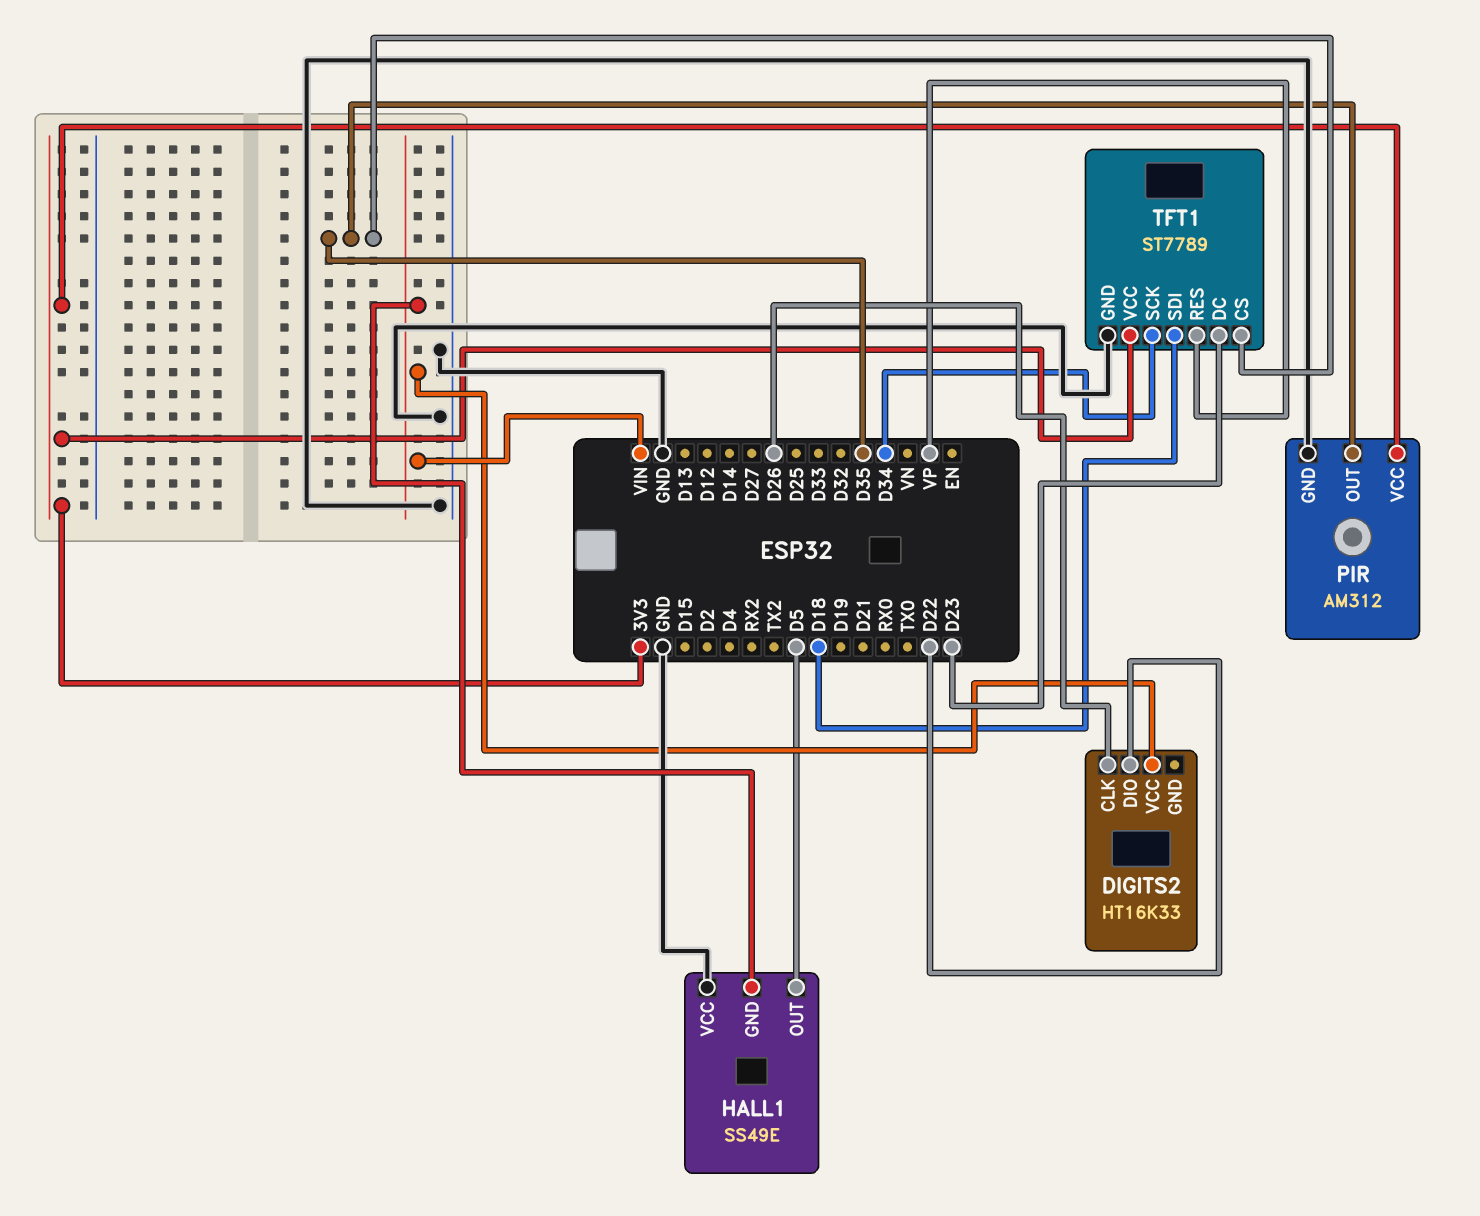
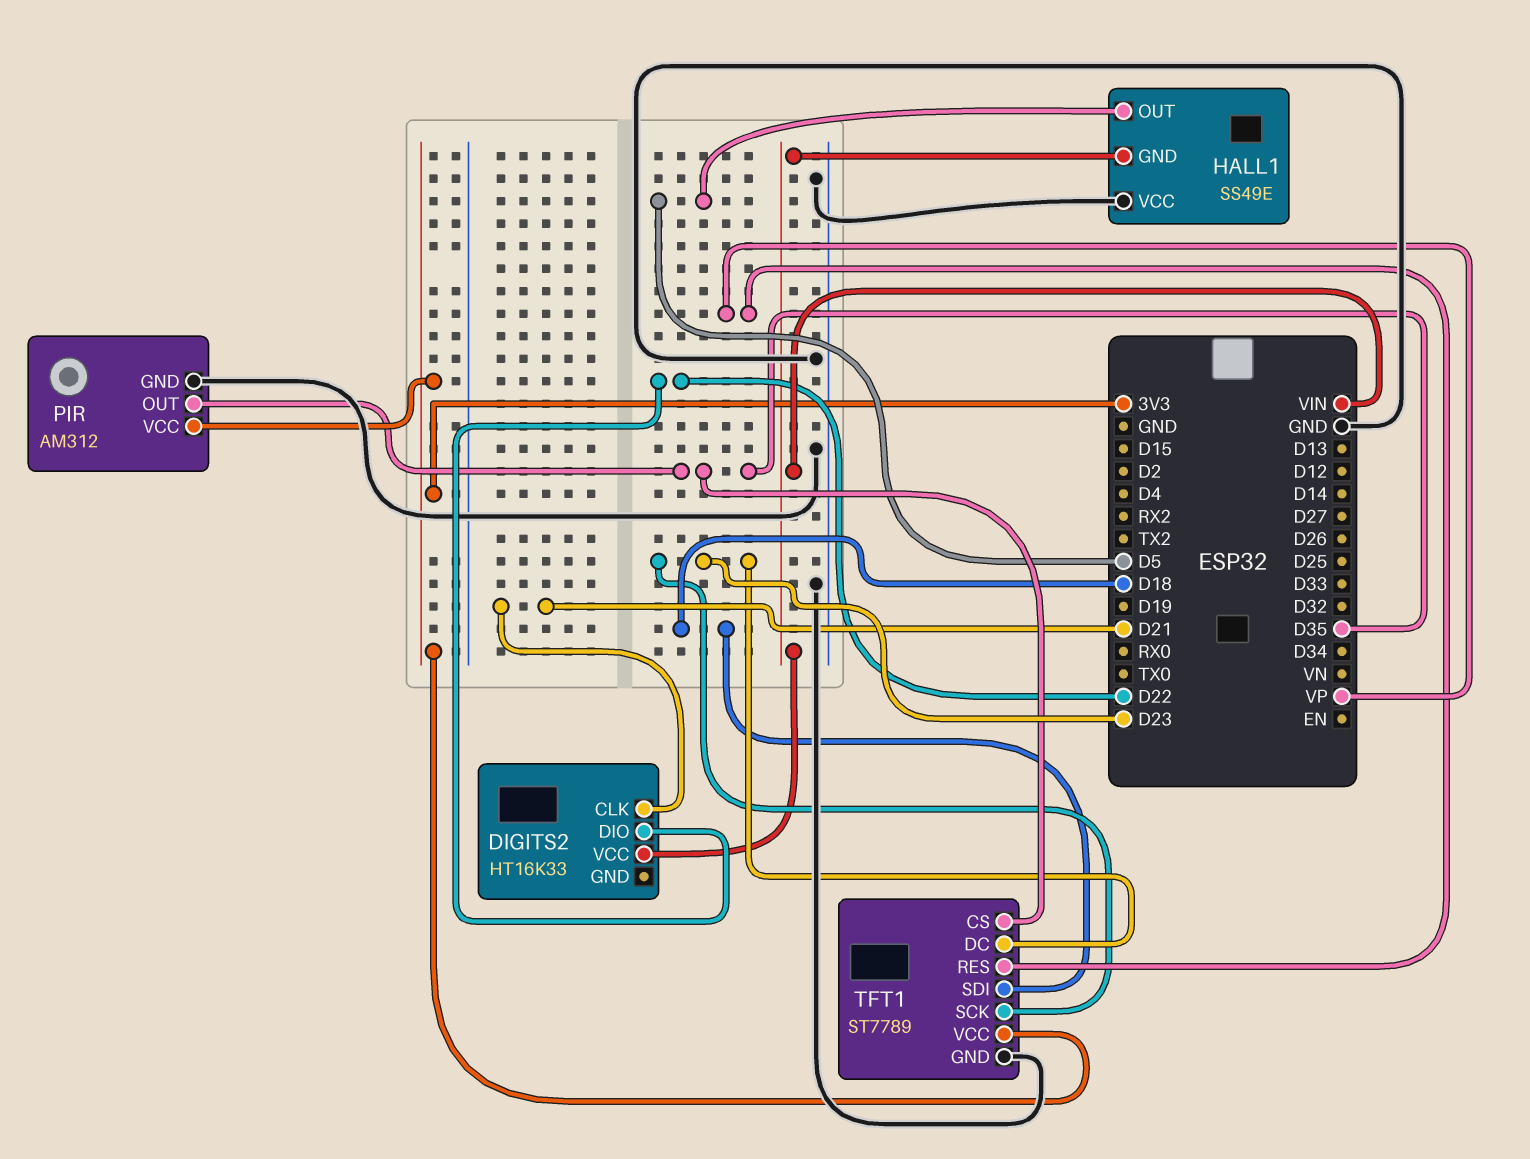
DIGITS2 pin CLK: D26 -> D21
TFT1 pin SCK: D34 -> D23

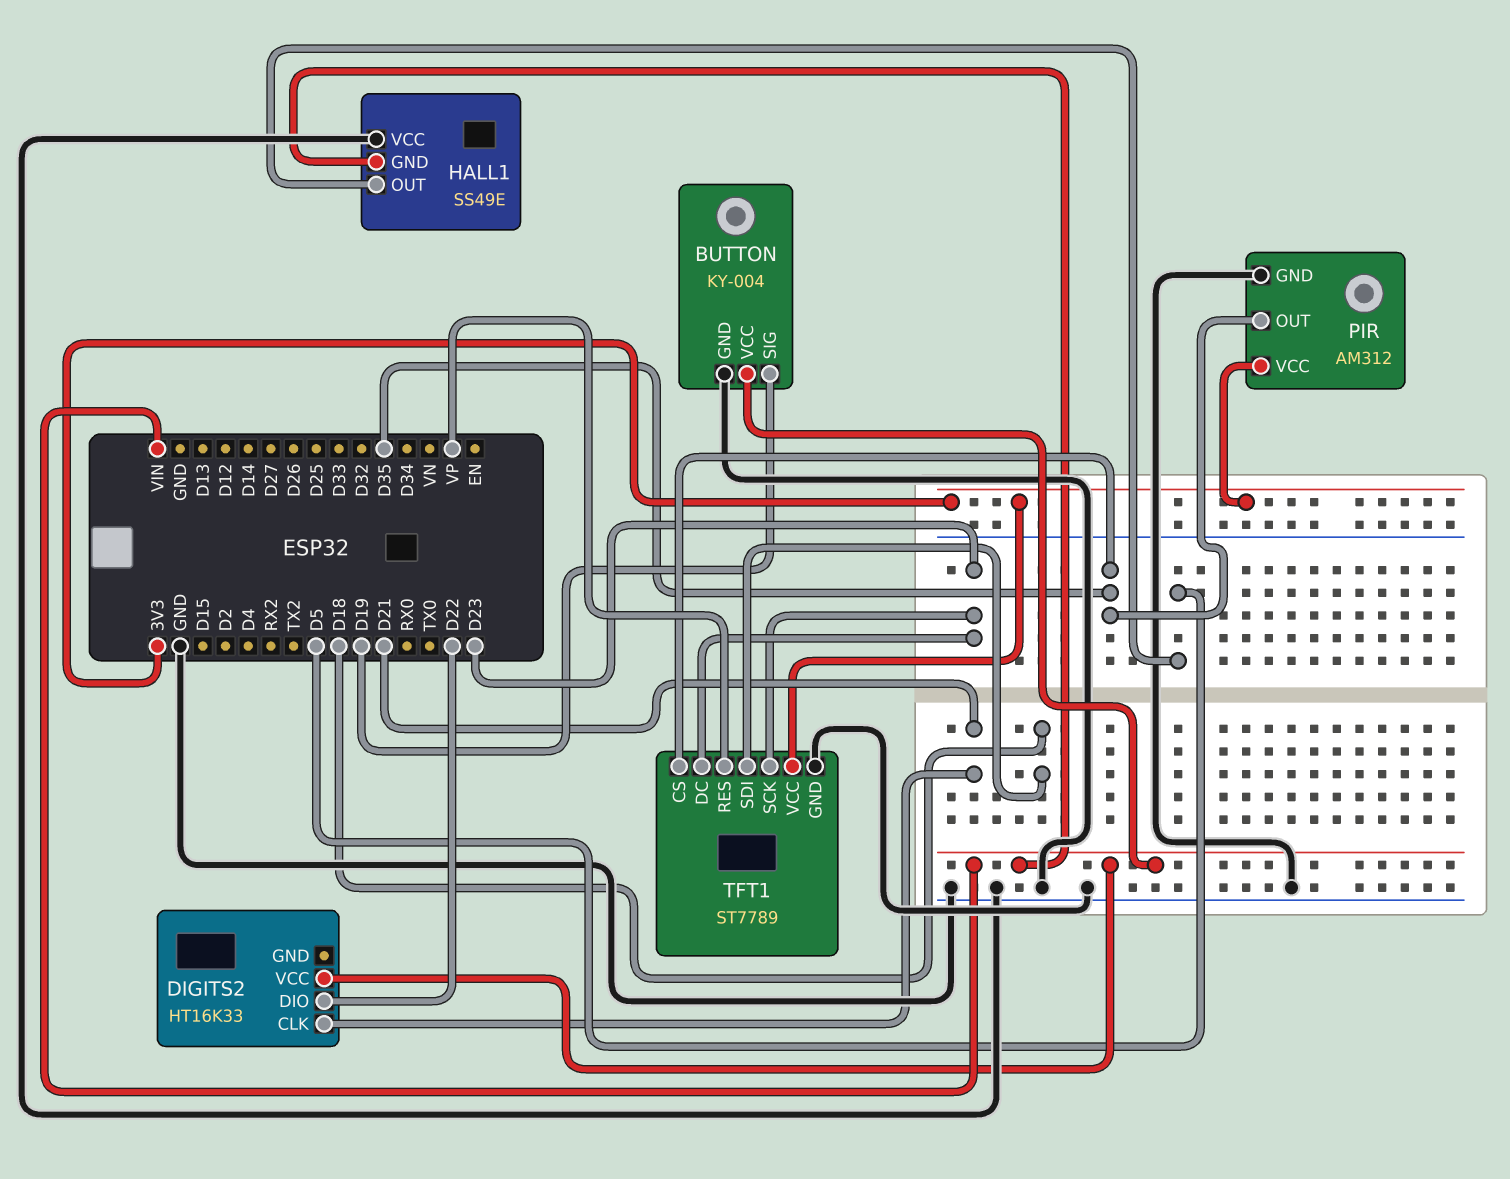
BUTTON: none -> KY-004
BUTTON pin GND: none -> GND
BUTTON pin SIG: none -> D19
BUTTON pin VCC: none -> VIN

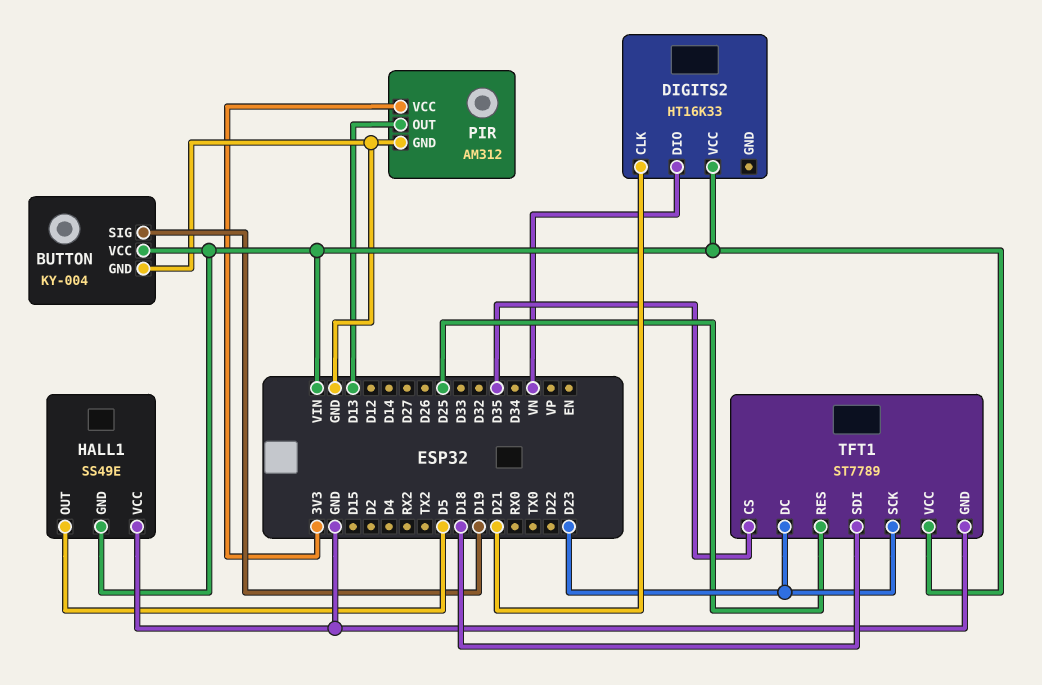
DIGITS2 pin DIO: D22 -> VN
PIR pin OUT: D35 -> D13
TFT1 pin RES: VP -> D25
TFT1 pin VCC: 3V3 -> VIN

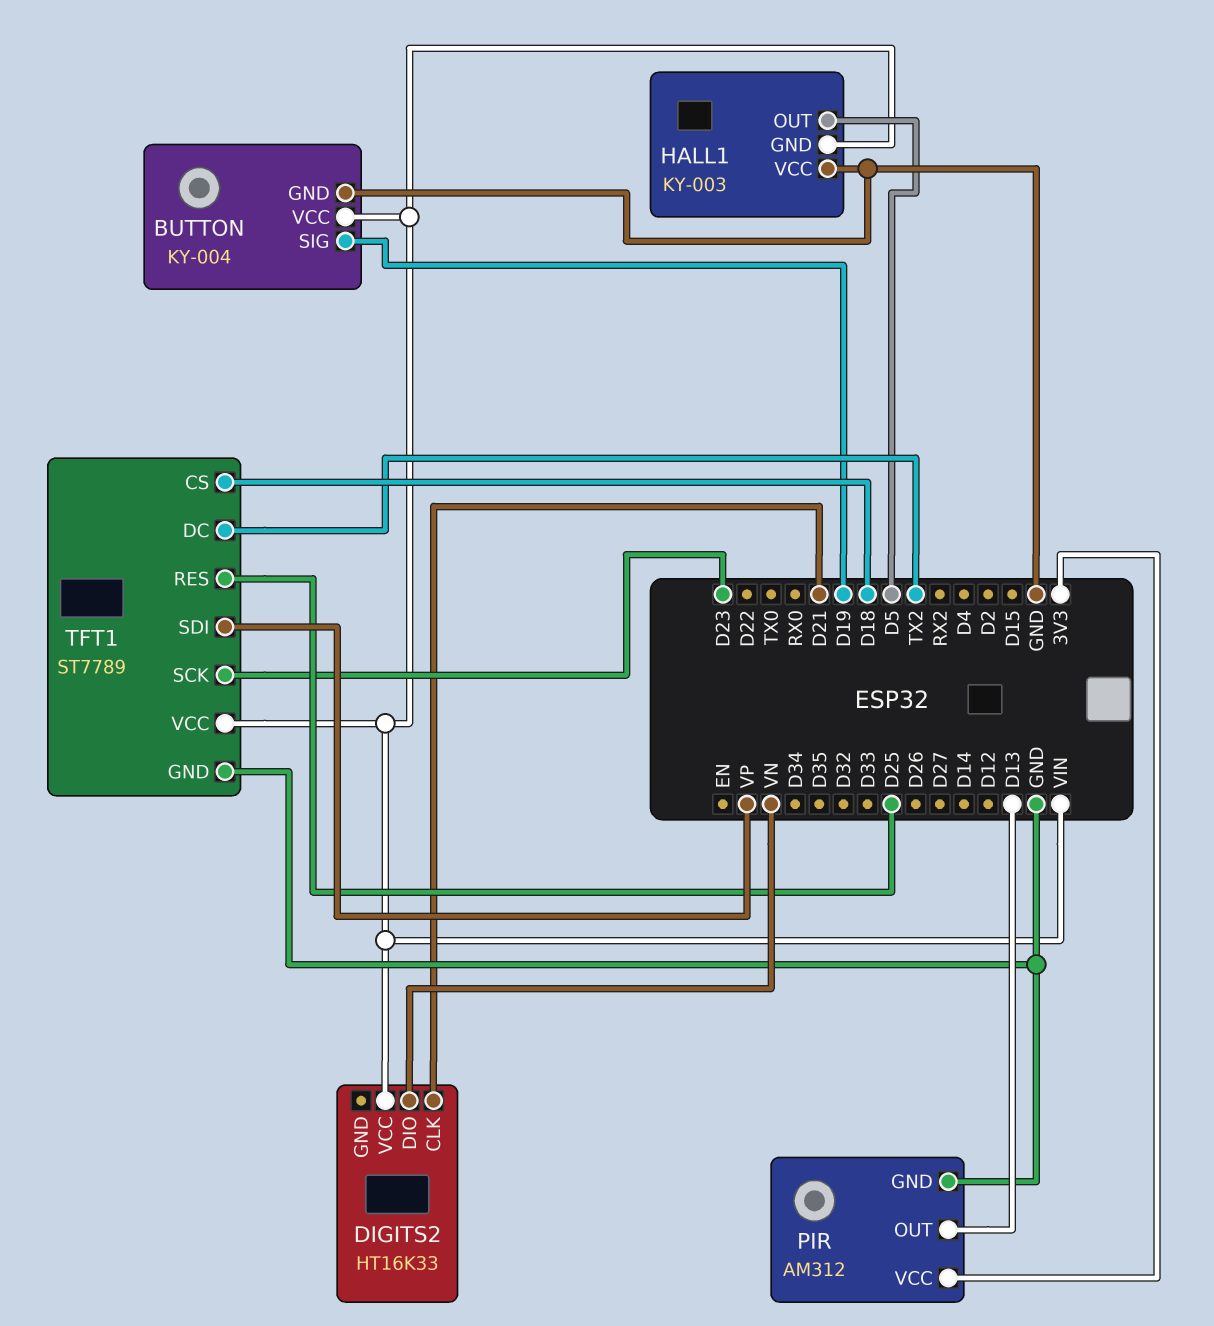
HALL1: SS49E -> KY-003
TFT1 pin CS: D35 -> D18
TFT1 pin DC: D23 -> TX2
TFT1 pin SDI: D18 -> VP

